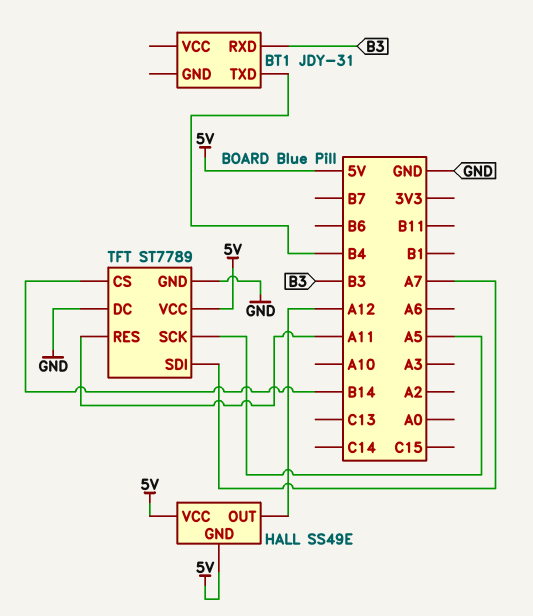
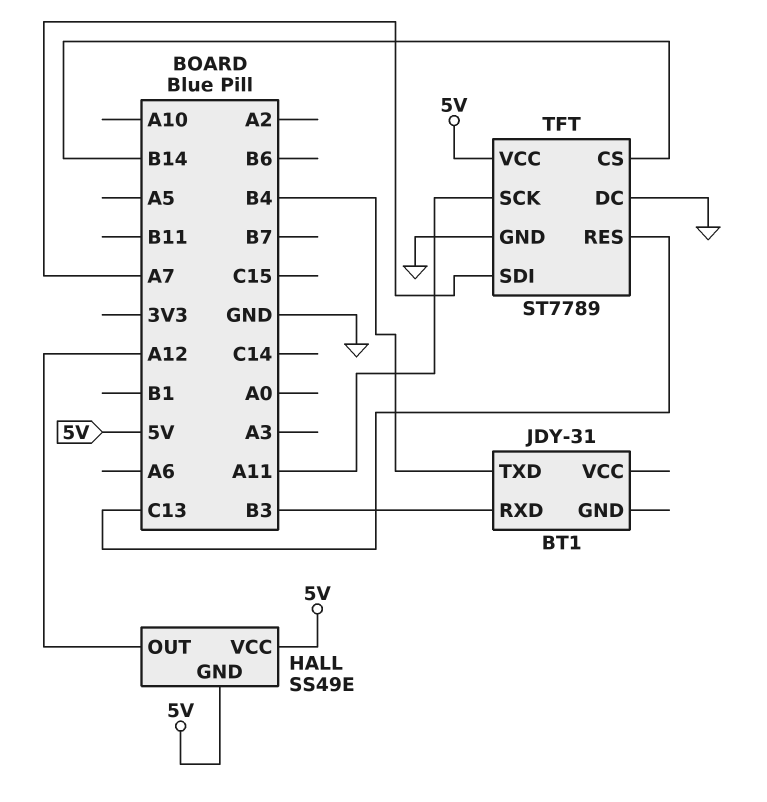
TFT pin RES: A11 -> C13
TFT pin SCK: A5 -> A11

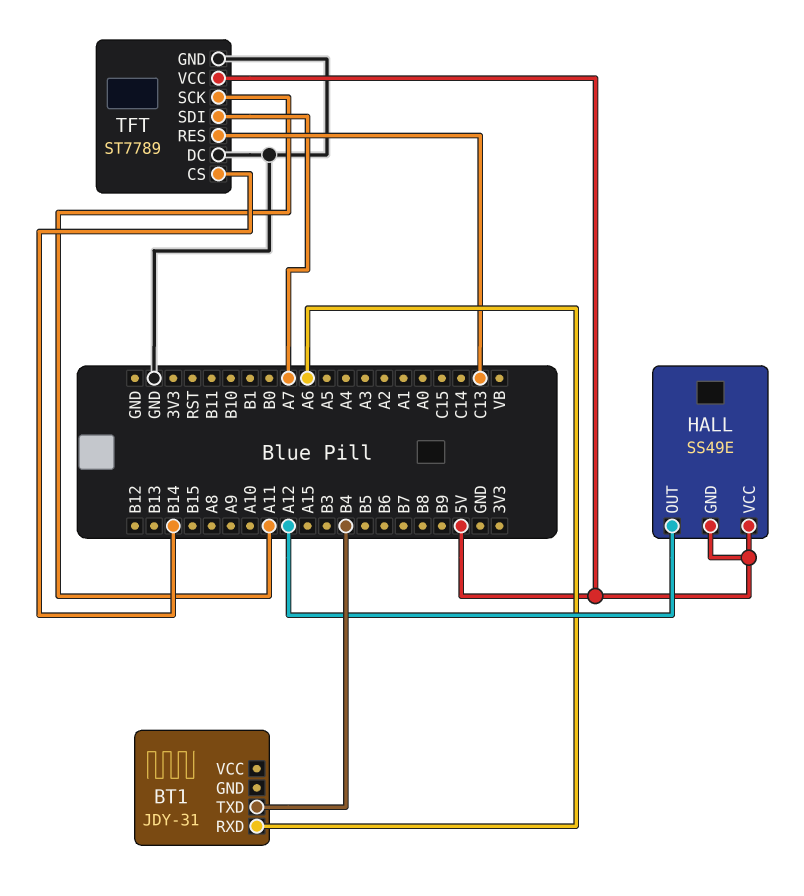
BT1 pin RXD: B3 -> A6

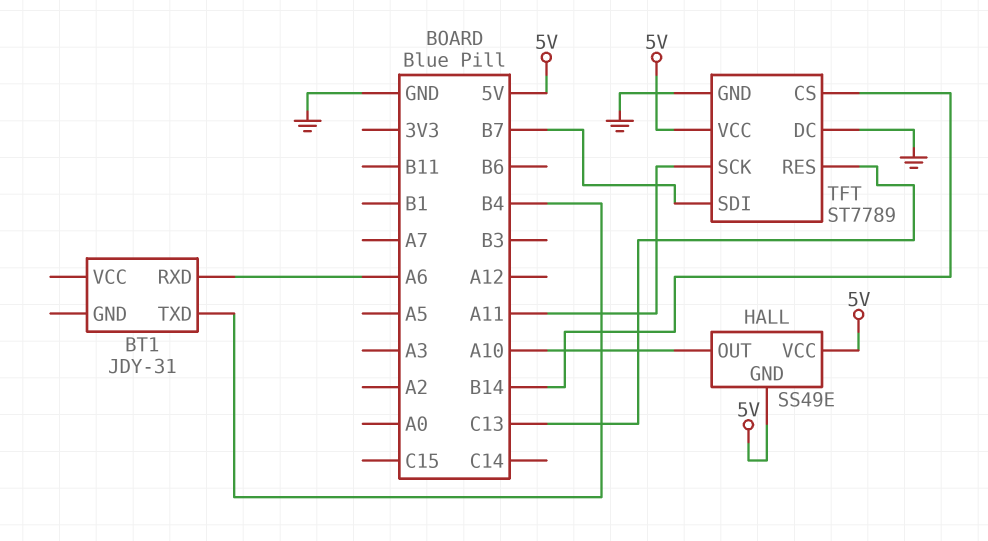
HALL pin OUT: A12 -> A10
TFT pin SDI: A7 -> B7

